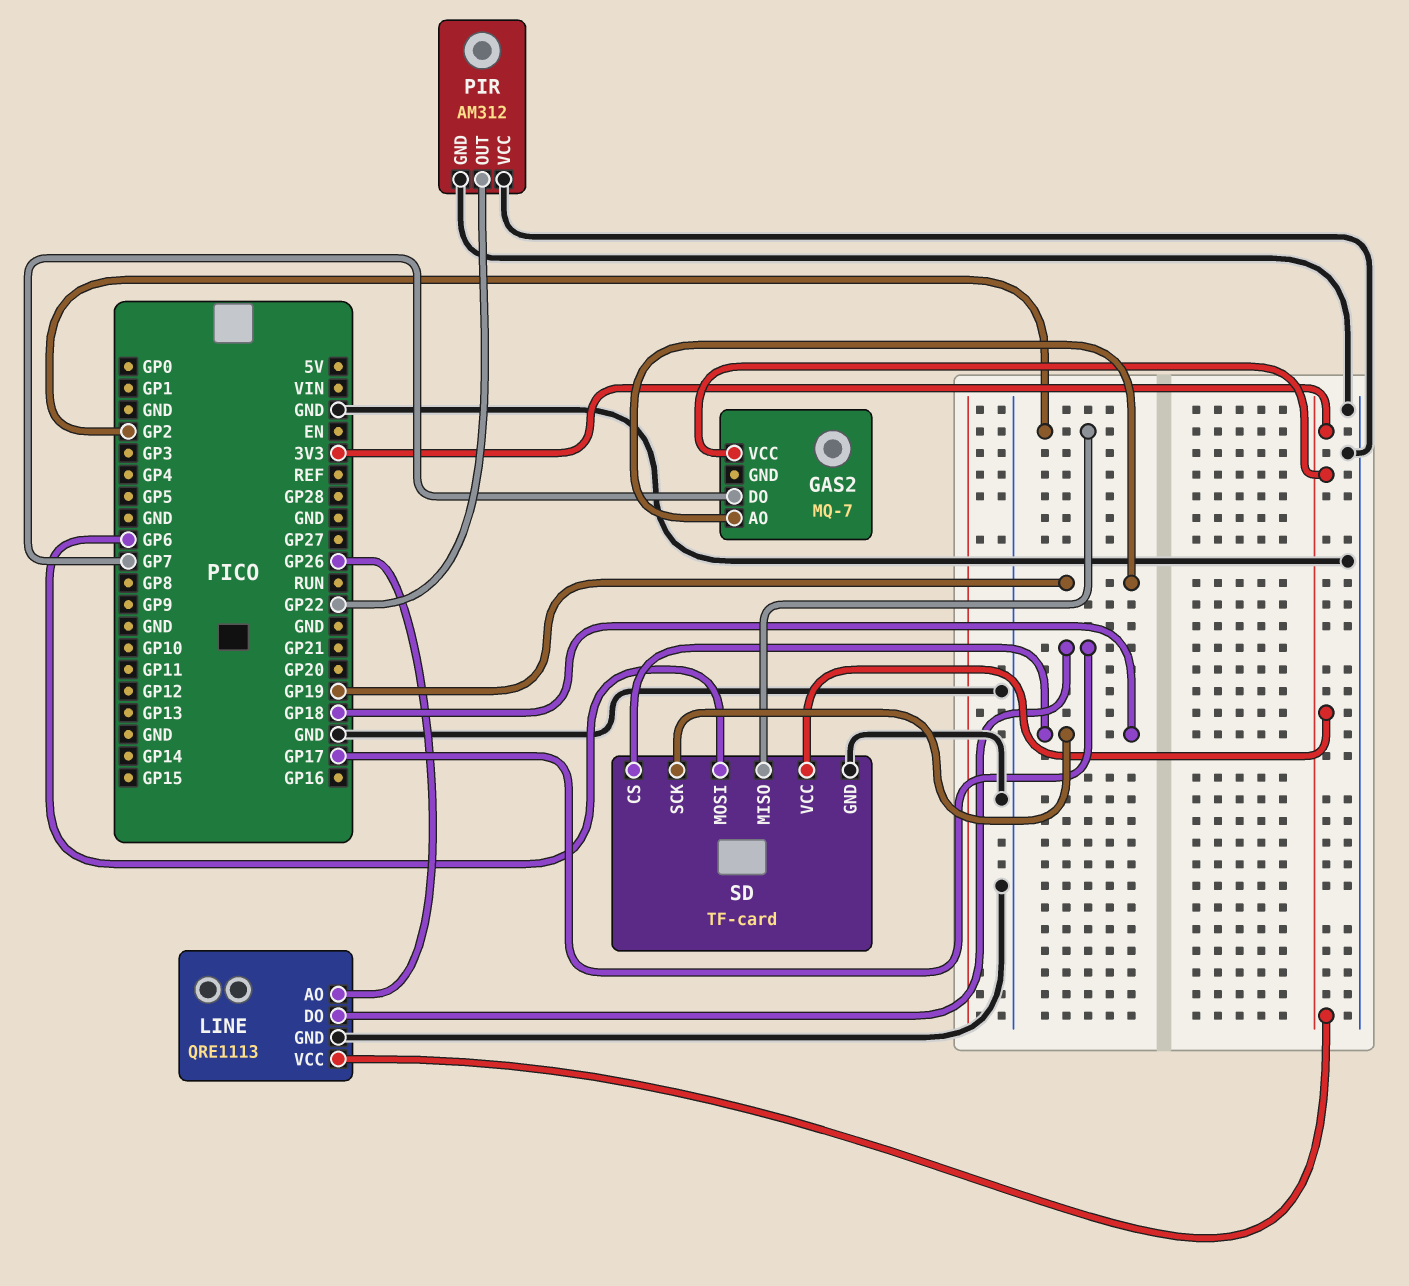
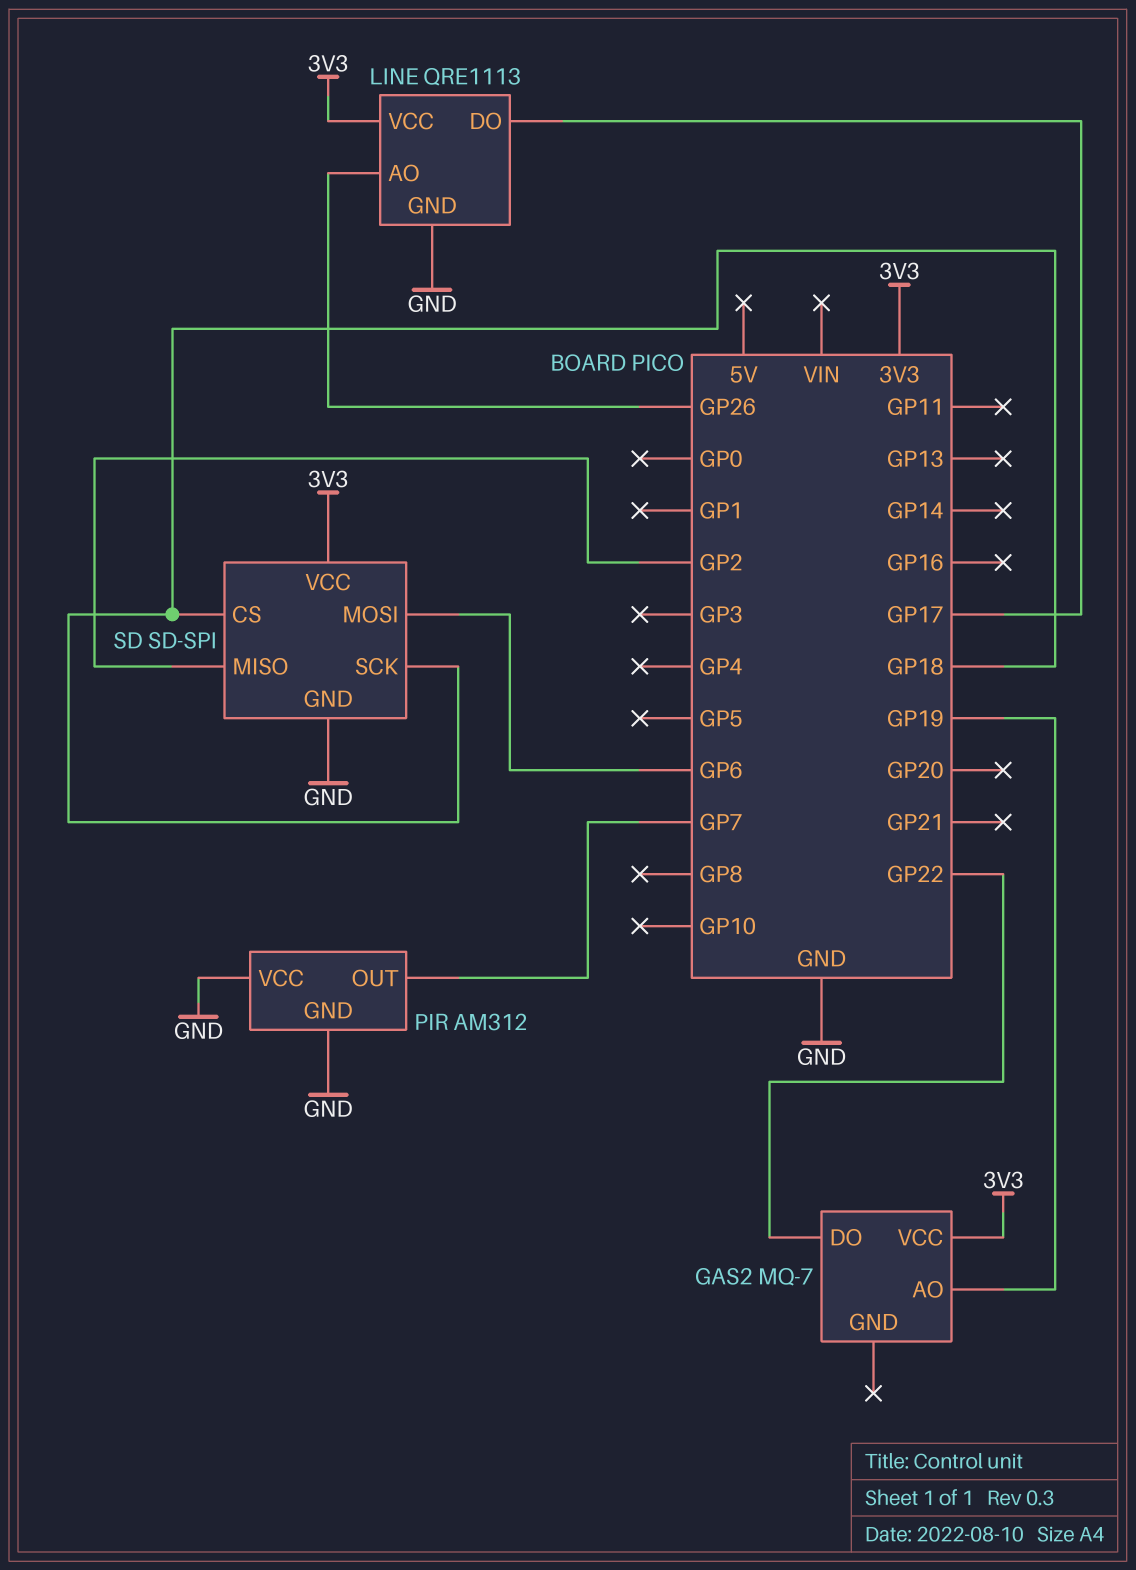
GAS2 pin DO: GP7 -> GP22
PIR pin OUT: GP22 -> GP7
SD: TF-card -> SD-SPI

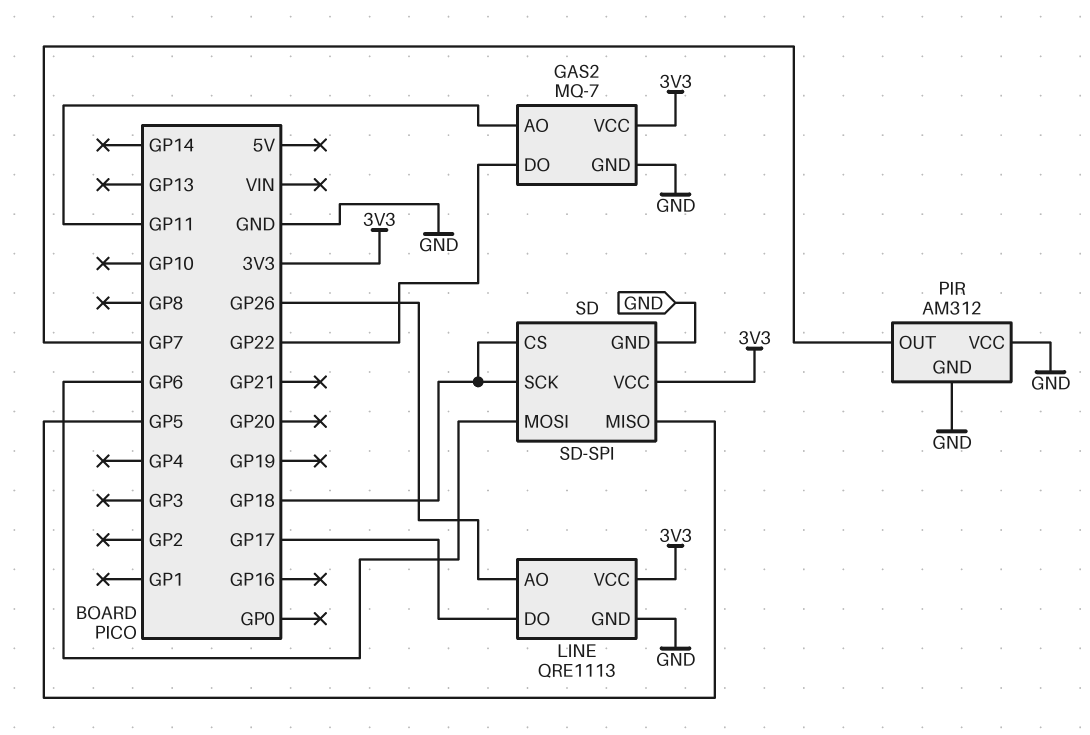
GAS2 pin AO: GP19 -> GP11
GAS2 pin GND: none -> GND
SD pin MISO: GP2 -> GP5

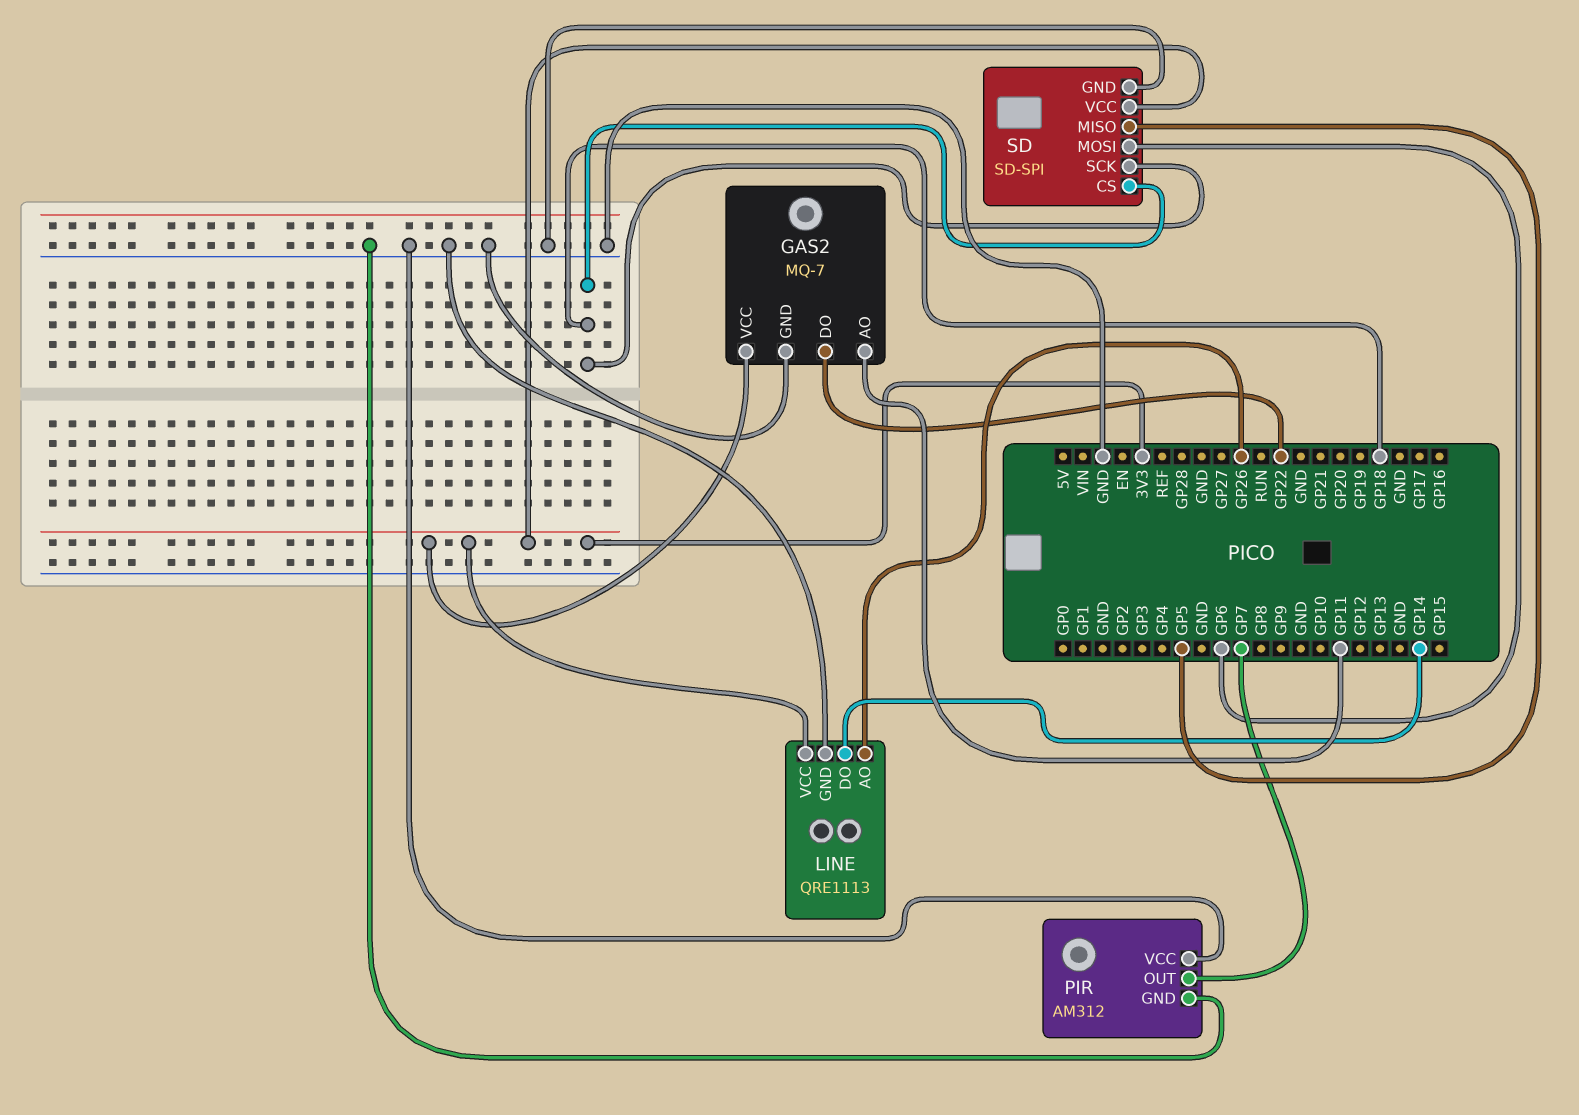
LINE pin DO: GP17 -> GP14

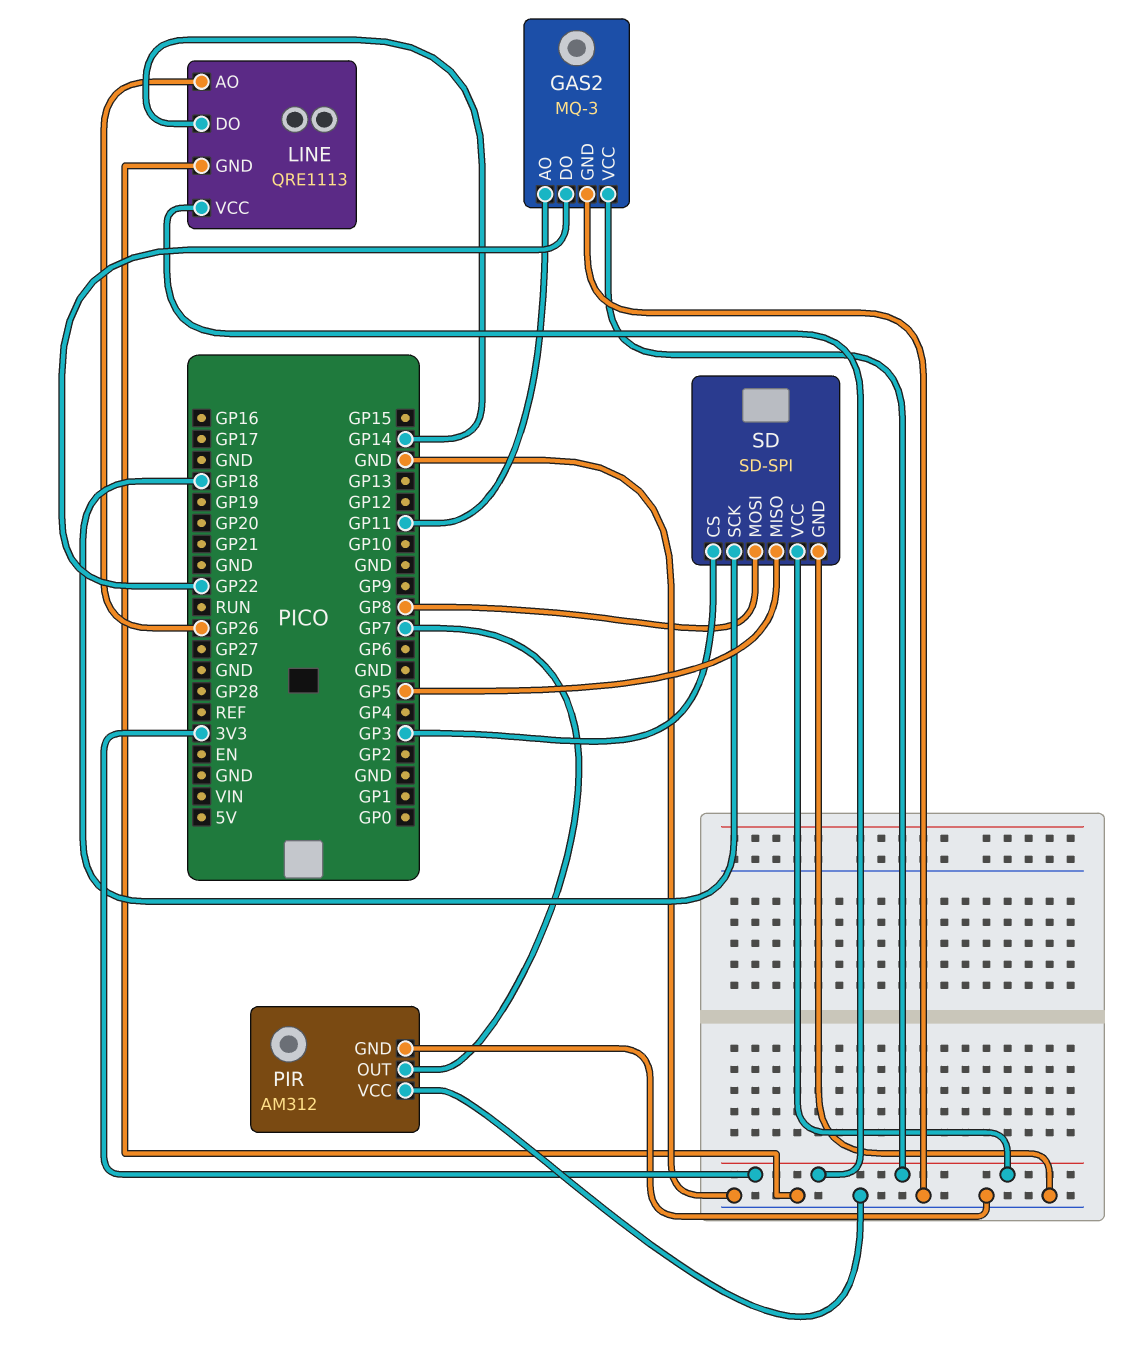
GAS2: MQ-7 -> MQ-3
SD pin CS: GP18 -> GP3
SD pin MOSI: GP6 -> GP8

